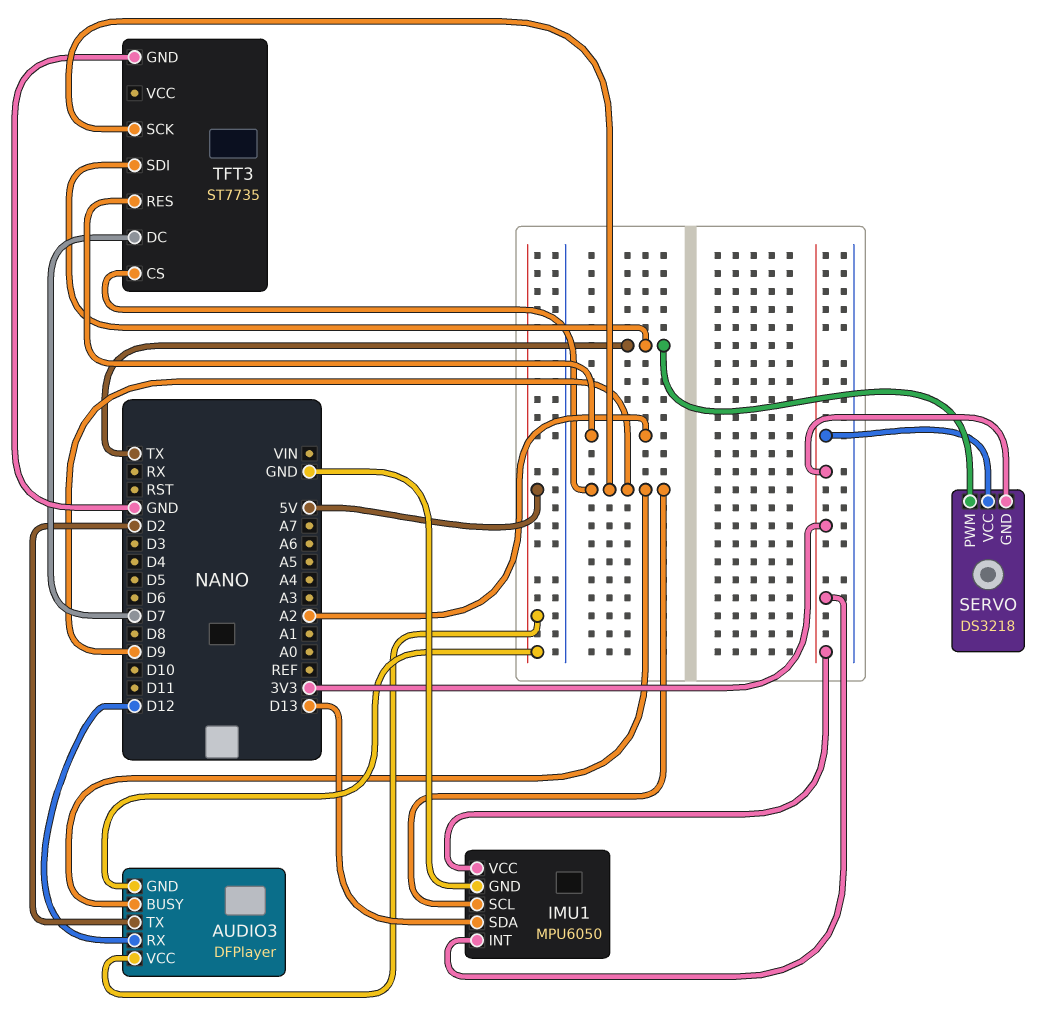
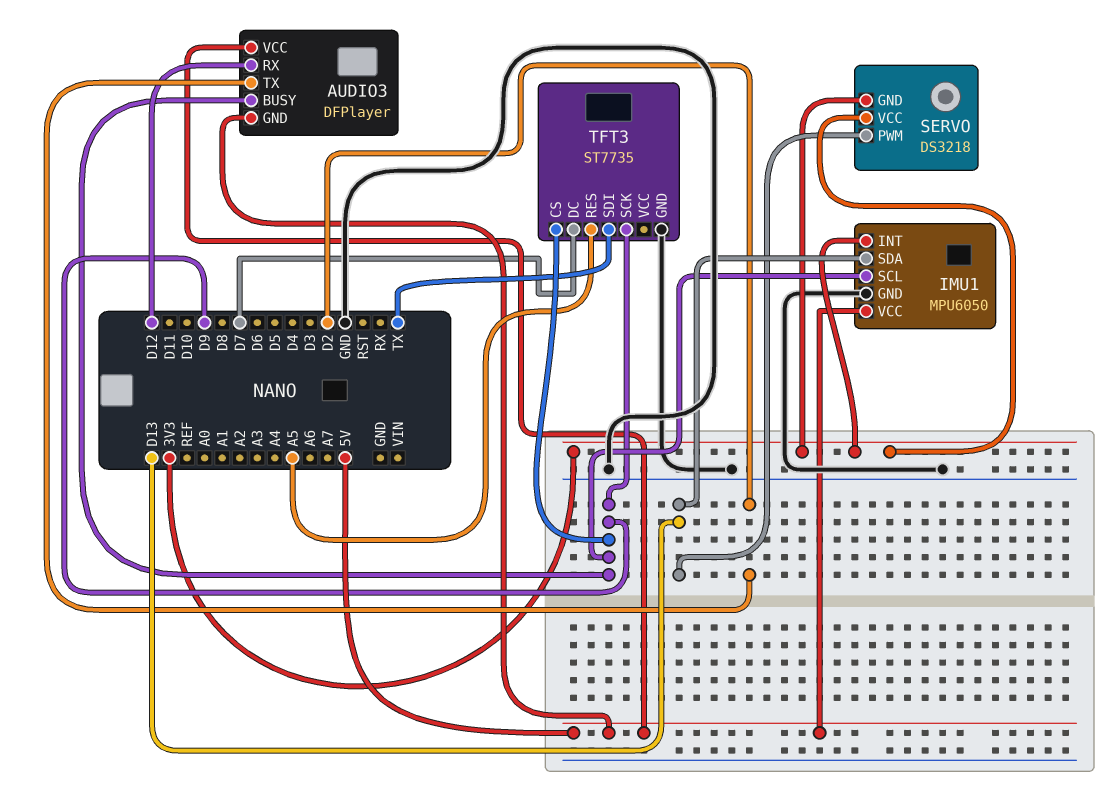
IMU1 pin VCC: 3V3 -> 5V
SERVO pin PWM: TX -> D13
TFT3 pin RES: A2 -> A5

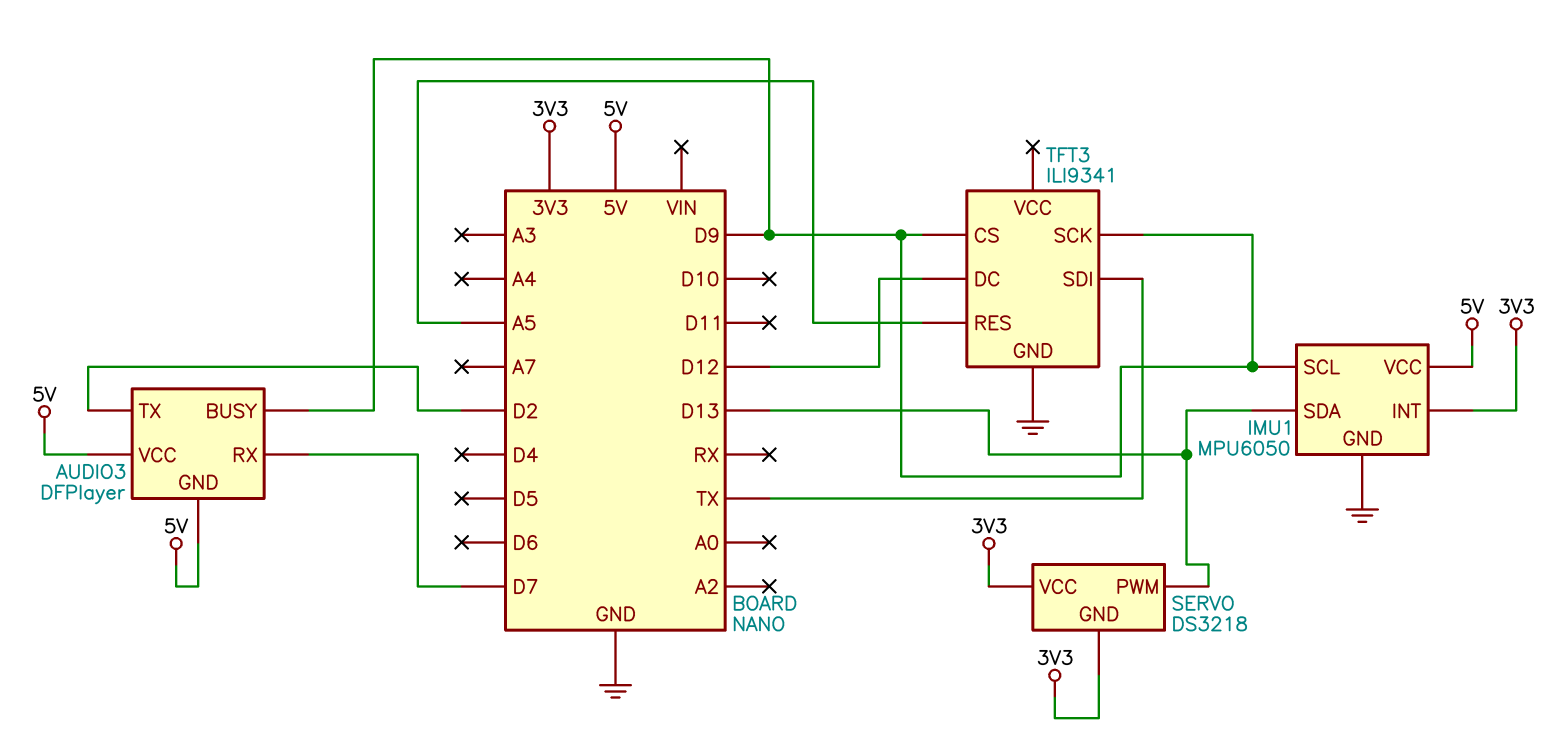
AUDIO3 pin RX: D12 -> D7
TFT3: ST7735 -> ILI9341
TFT3 pin DC: D7 -> D12

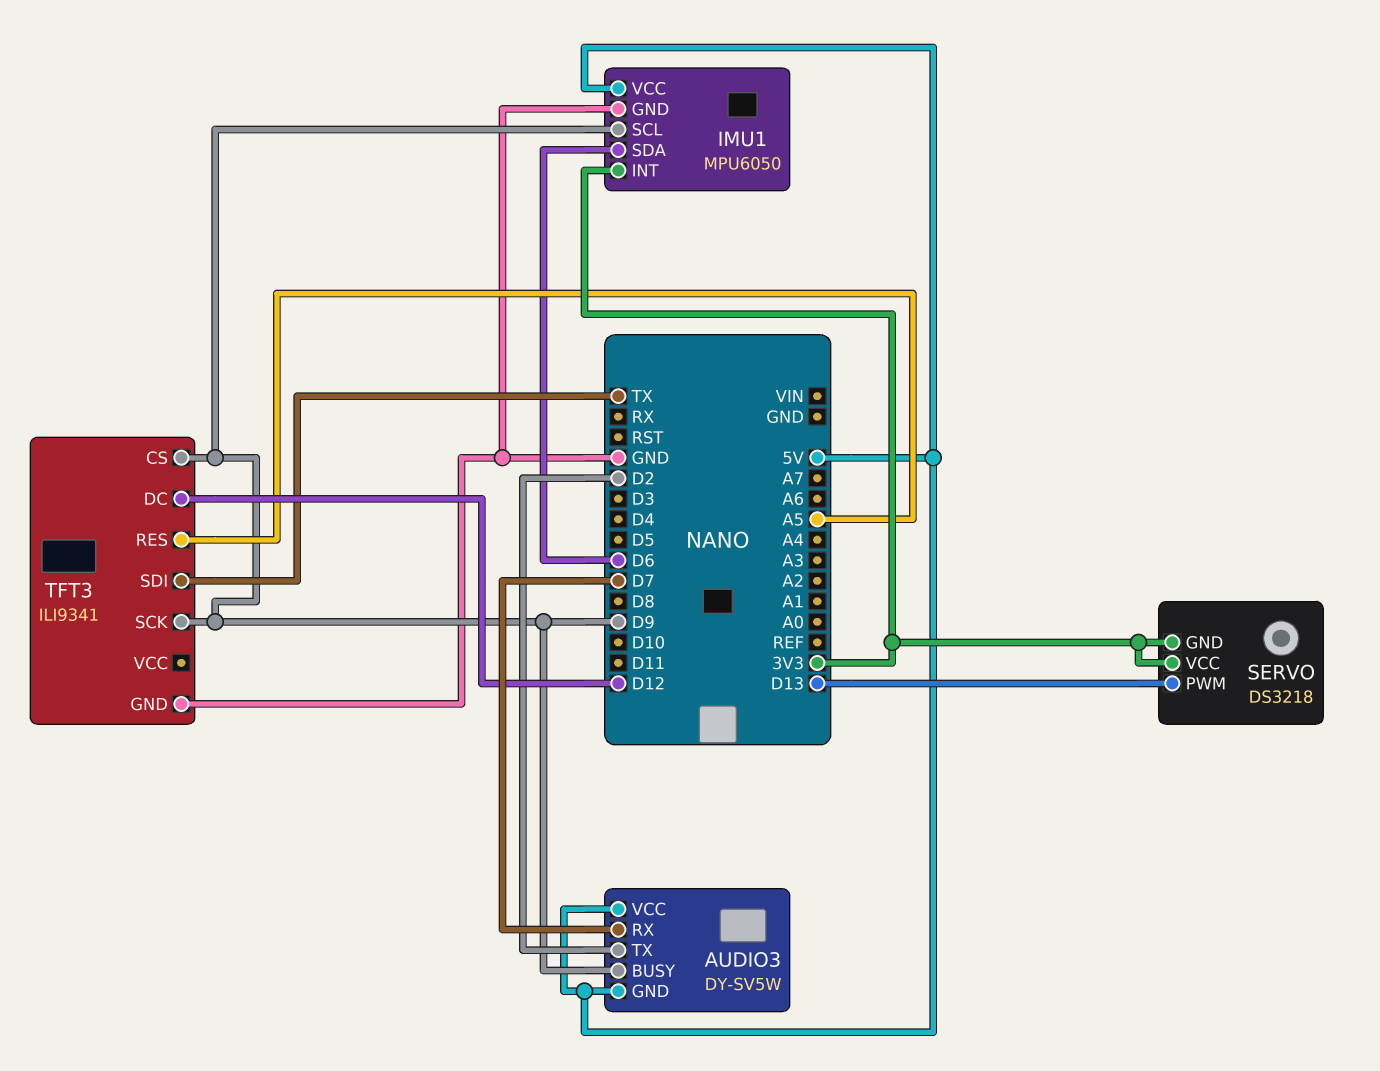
AUDIO3: DFPlayer -> DY-SV5W
IMU1 pin SDA: D13 -> D6

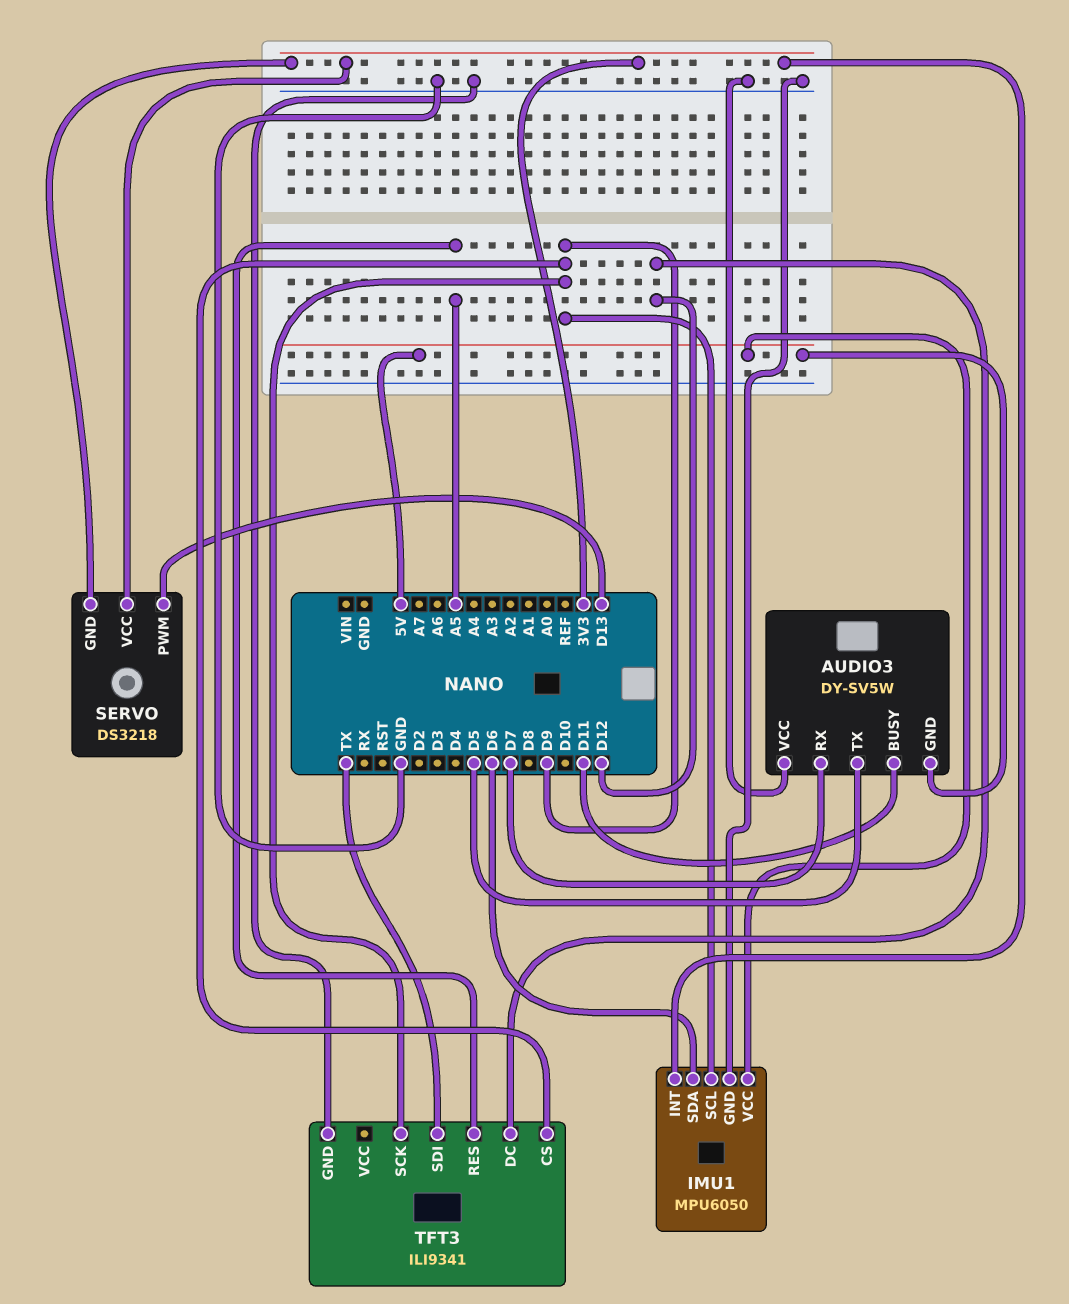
AUDIO3 pin BUSY: D9 -> D11
AUDIO3 pin TX: D2 -> D5
AUDIO3 pin VCC: 5V -> GND

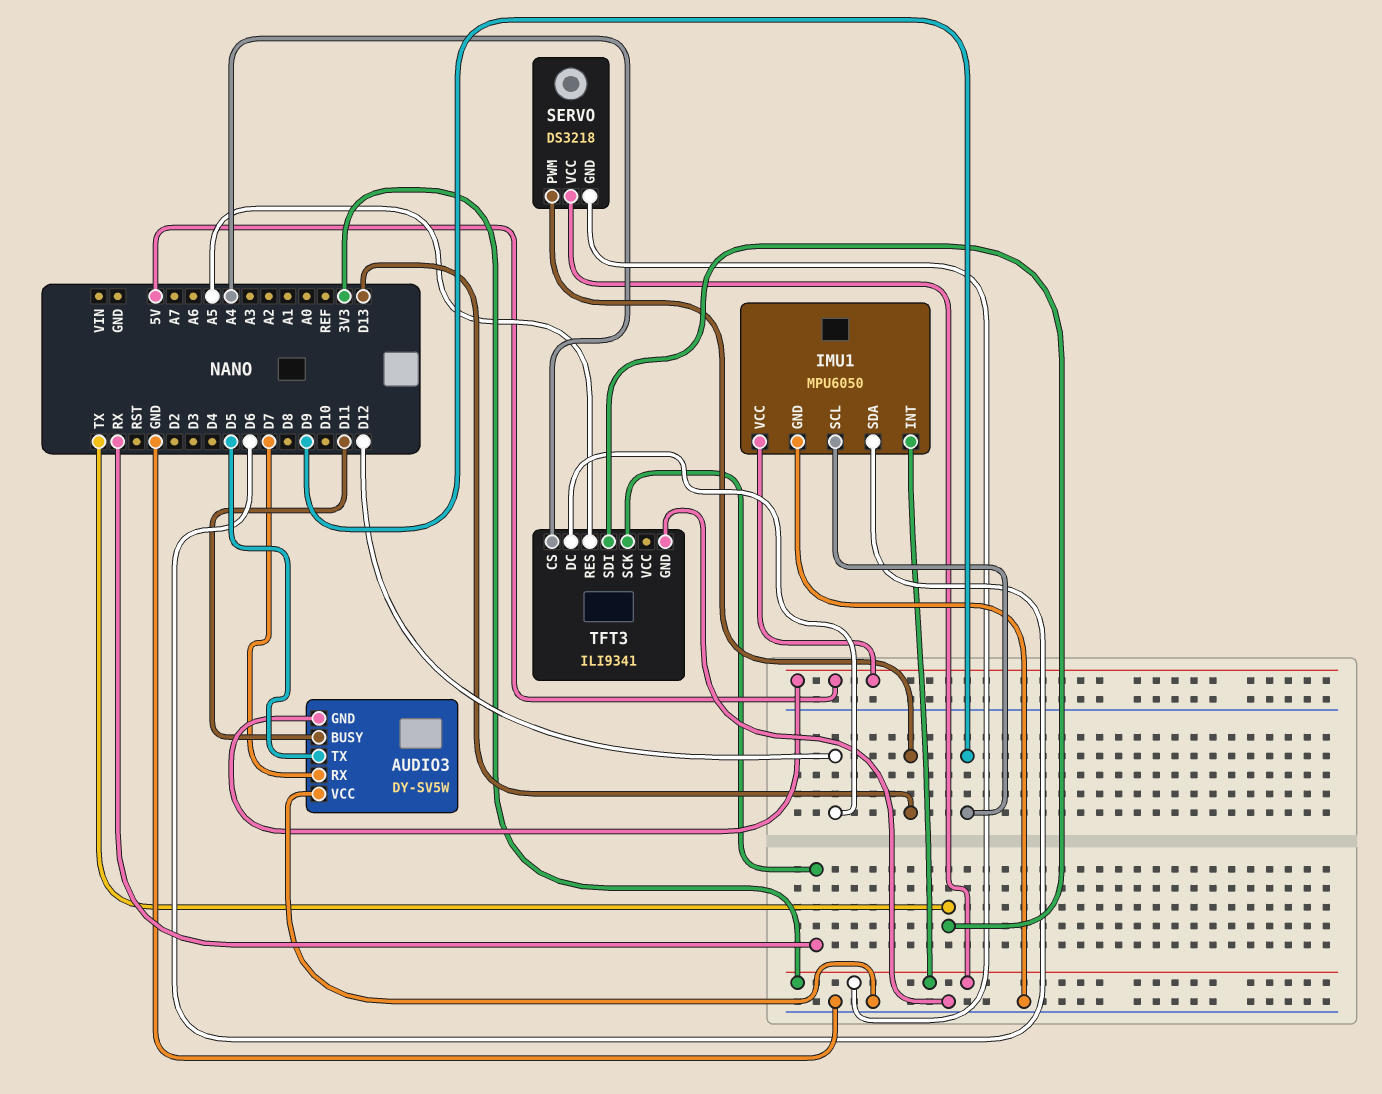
TFT3 pin CS: D9 -> A4
TFT3 pin SCK: D9 -> RX

